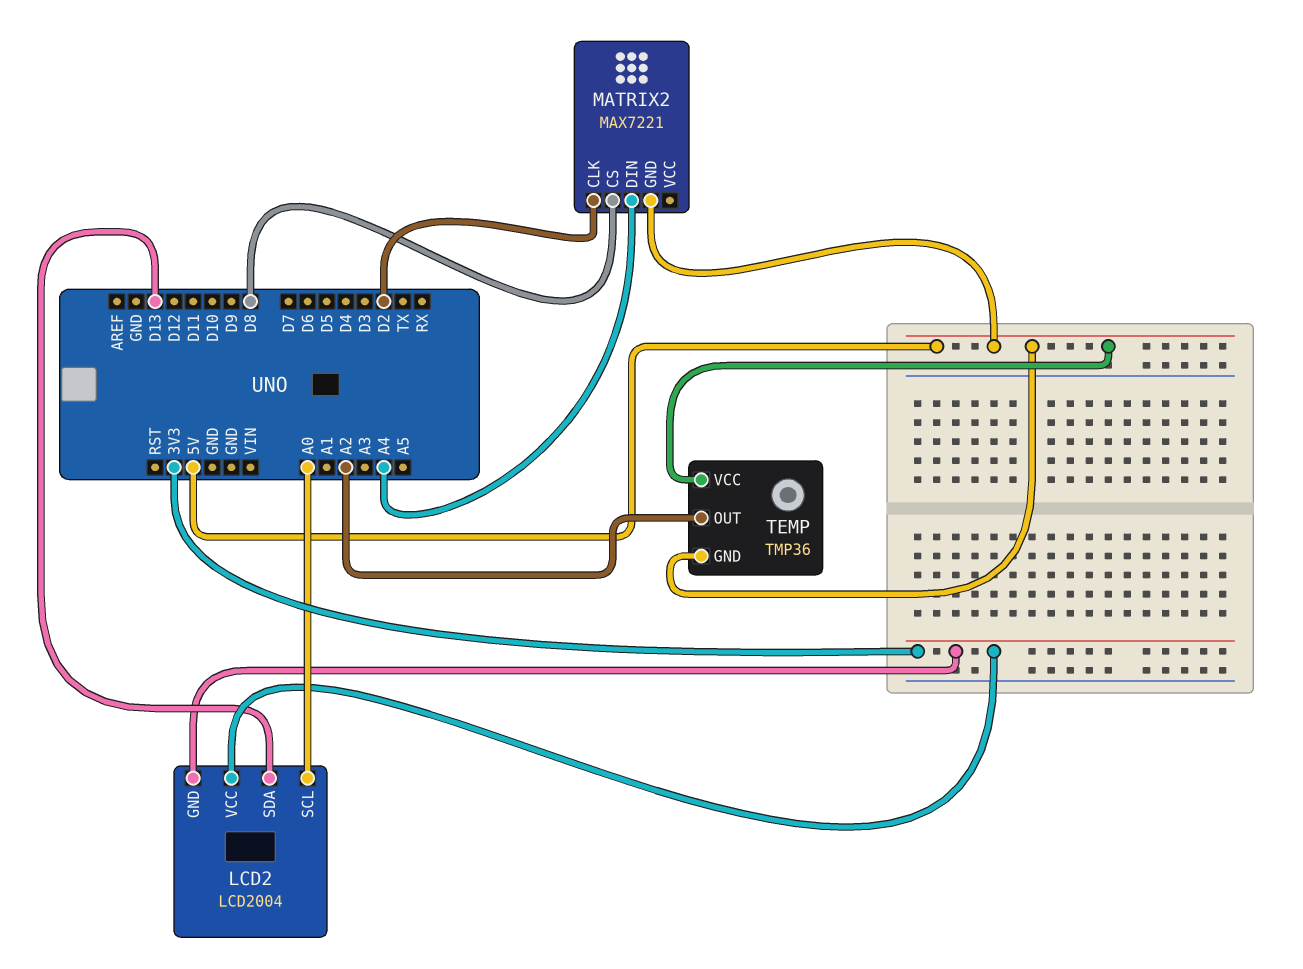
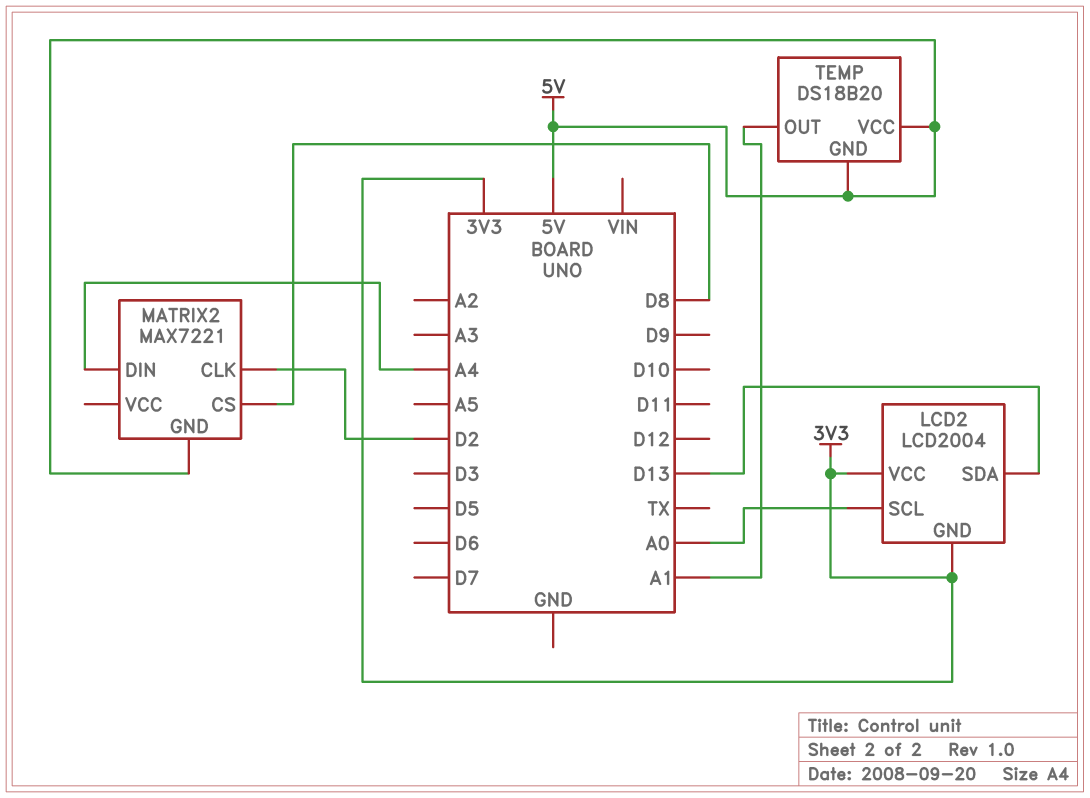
TEMP: TMP36 -> DS18B20
TEMP pin OUT: A2 -> A1

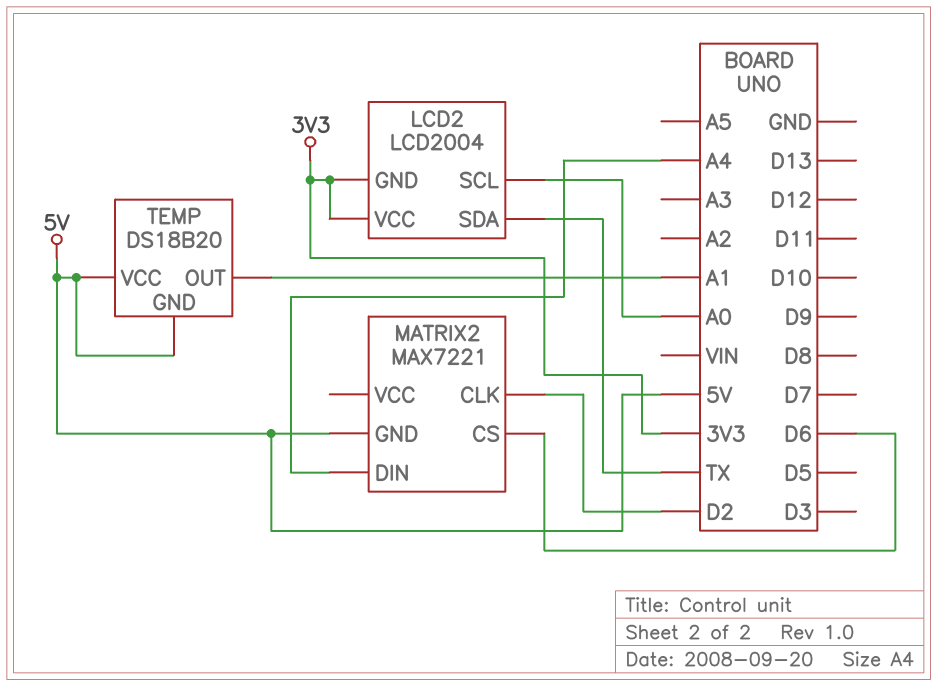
LCD2 pin SDA: D13 -> TX
MATRIX2 pin CS: D8 -> D6

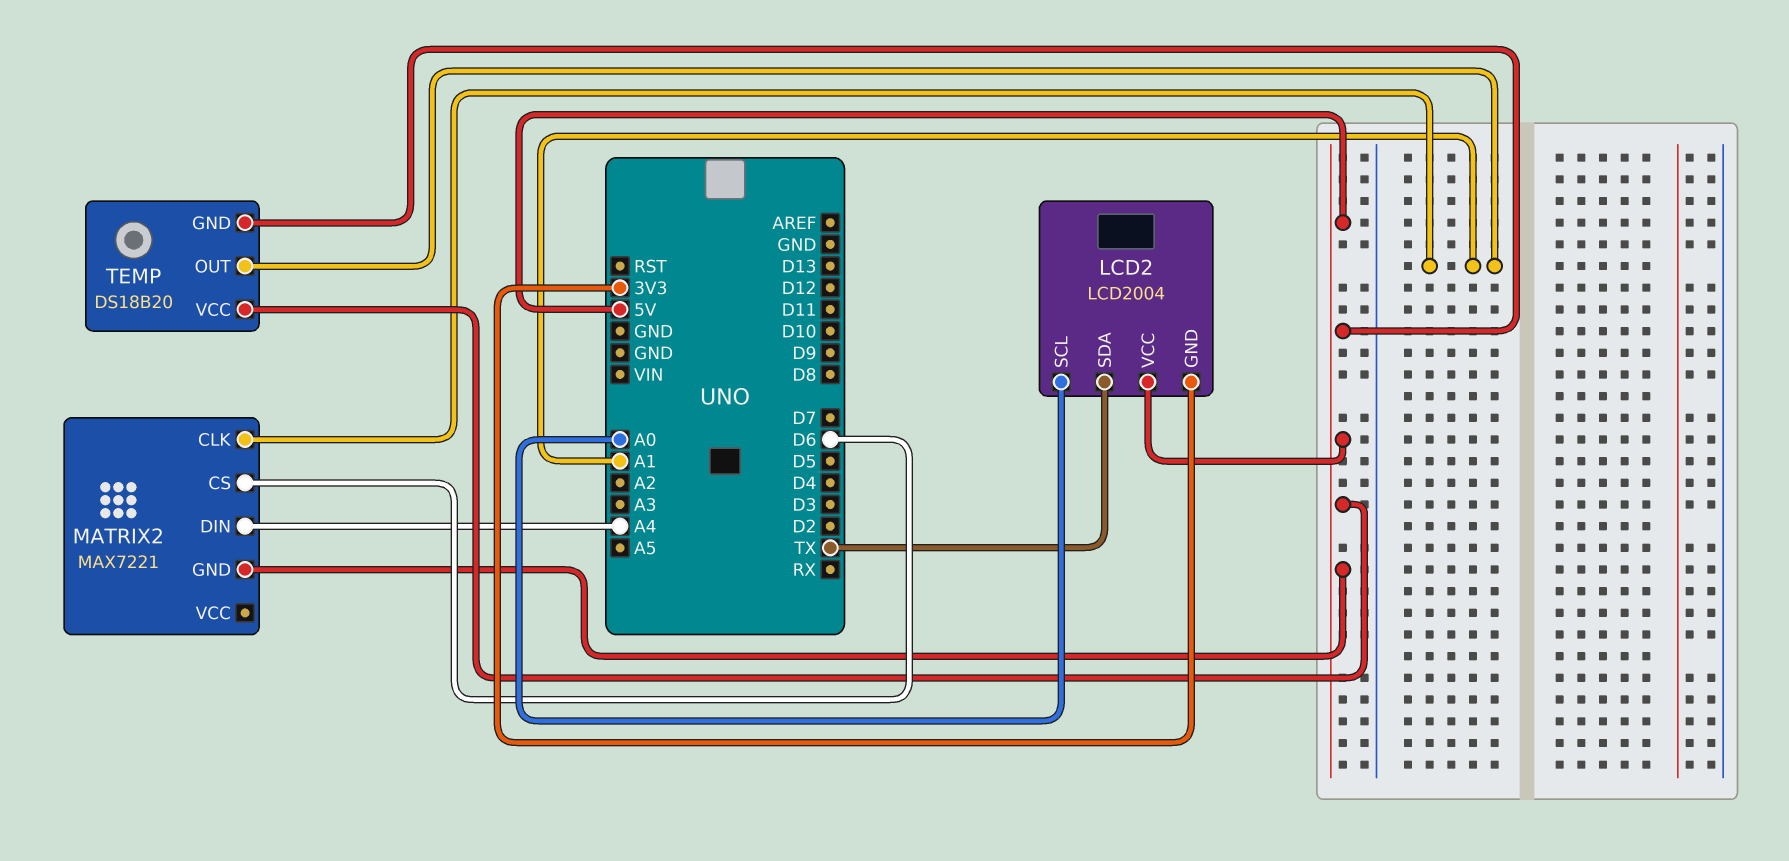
LCD2 pin VCC: 3V3 -> 5V
MATRIX2 pin CLK: D2 -> A1

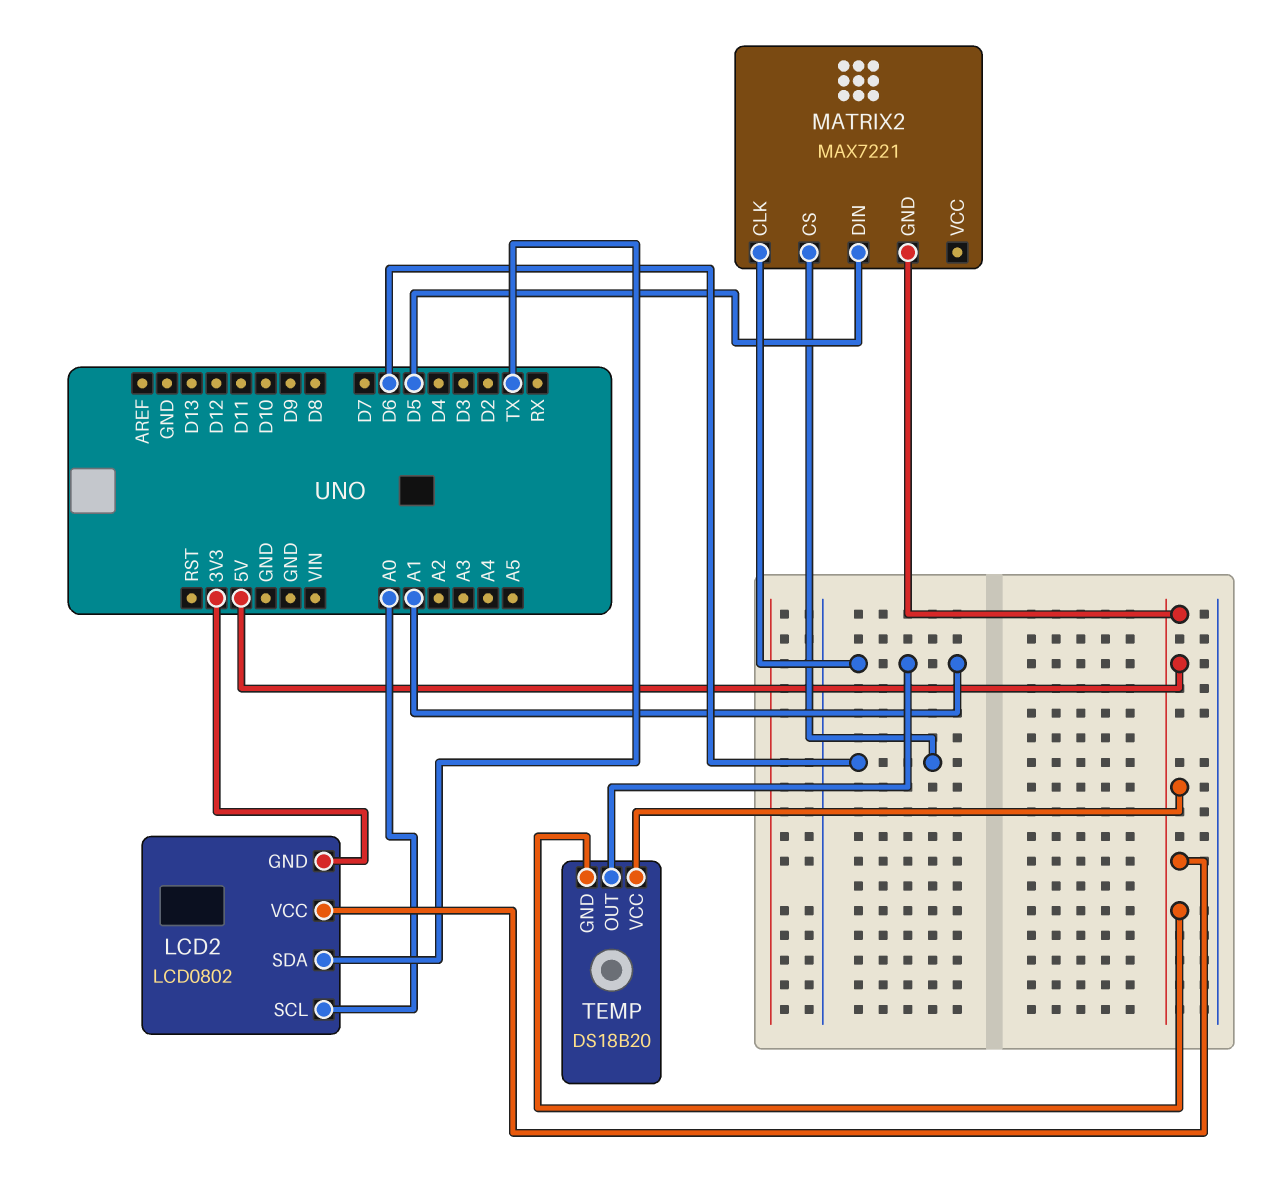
LCD2: LCD2004 -> LCD0802
MATRIX2 pin DIN: A4 -> D5

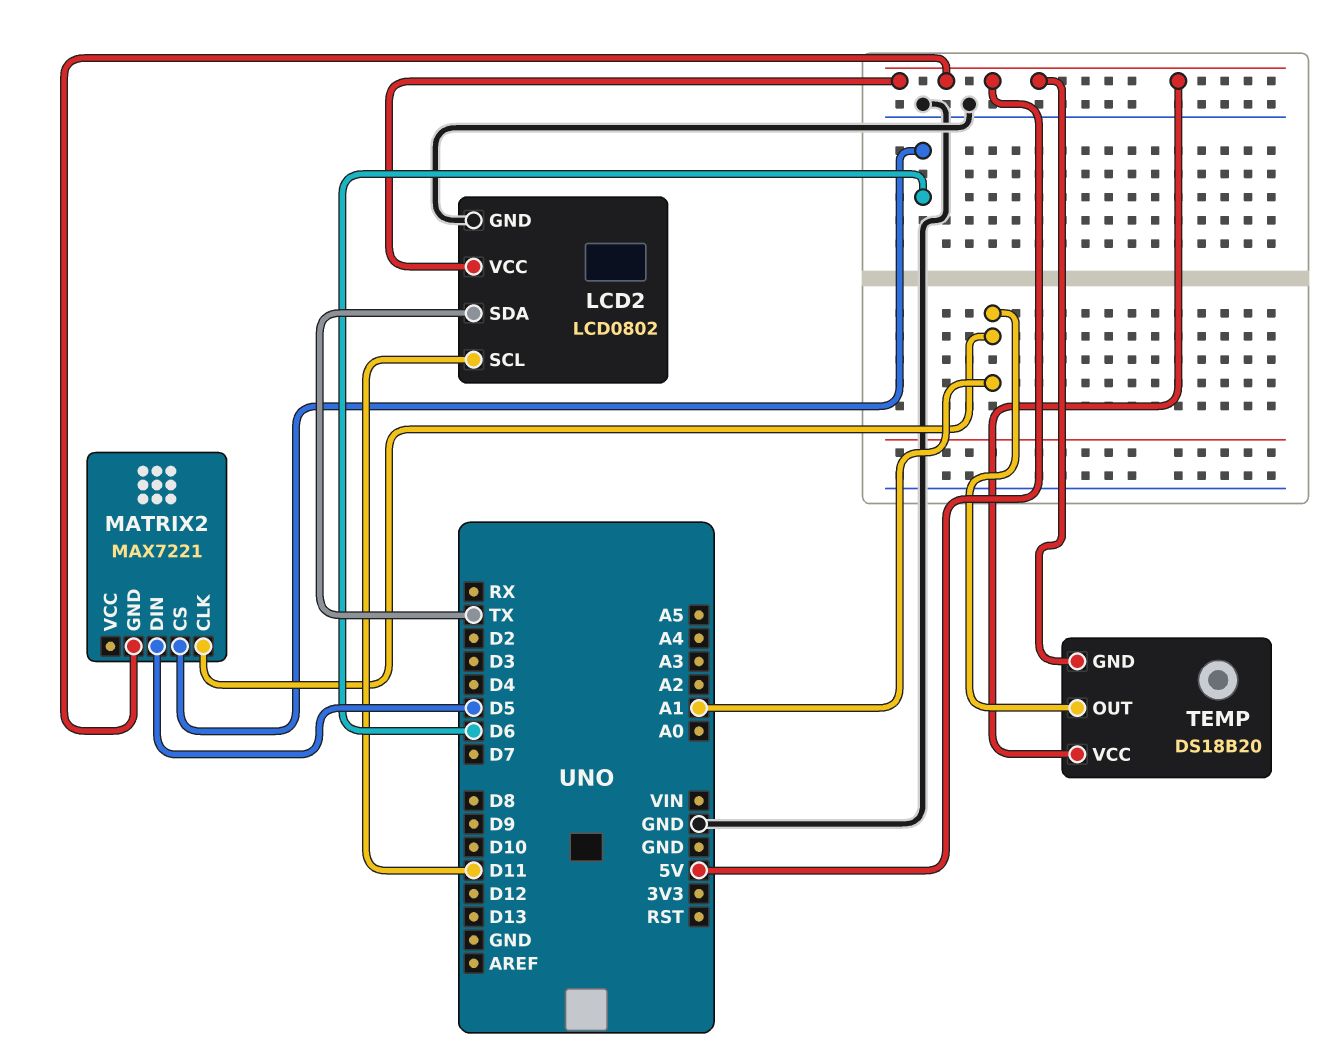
LCD2 pin GND: 3V3 -> GND
LCD2 pin SCL: A0 -> D11

